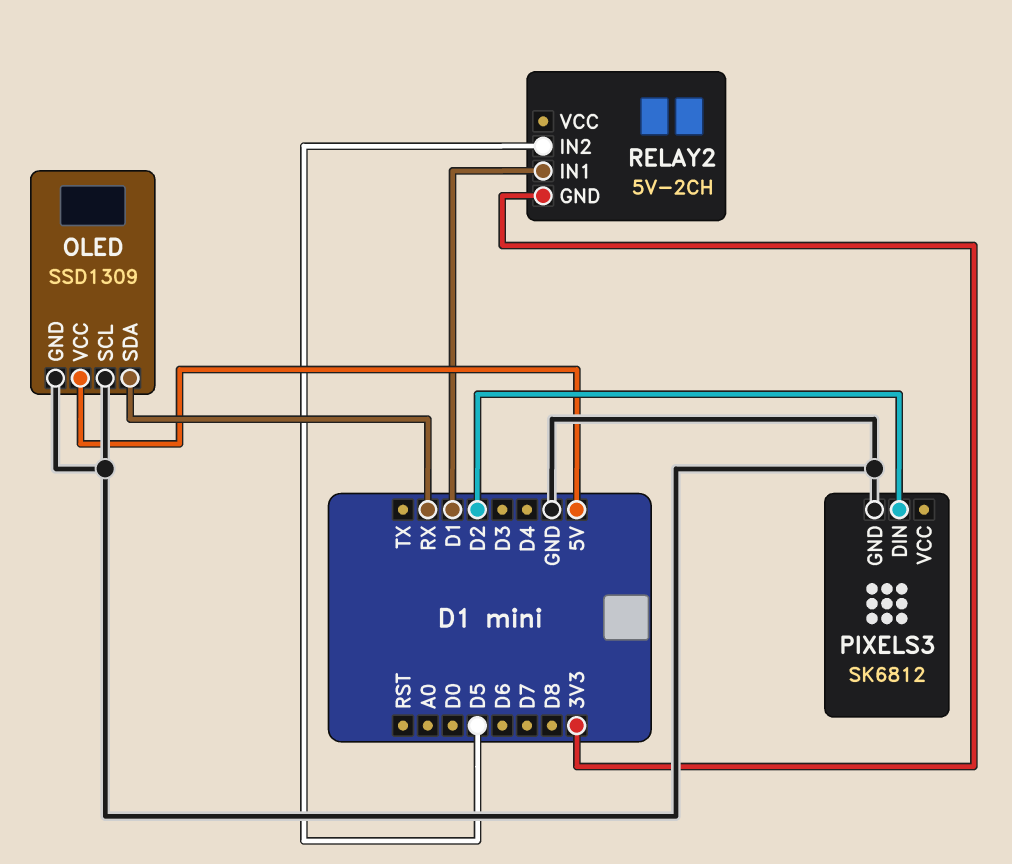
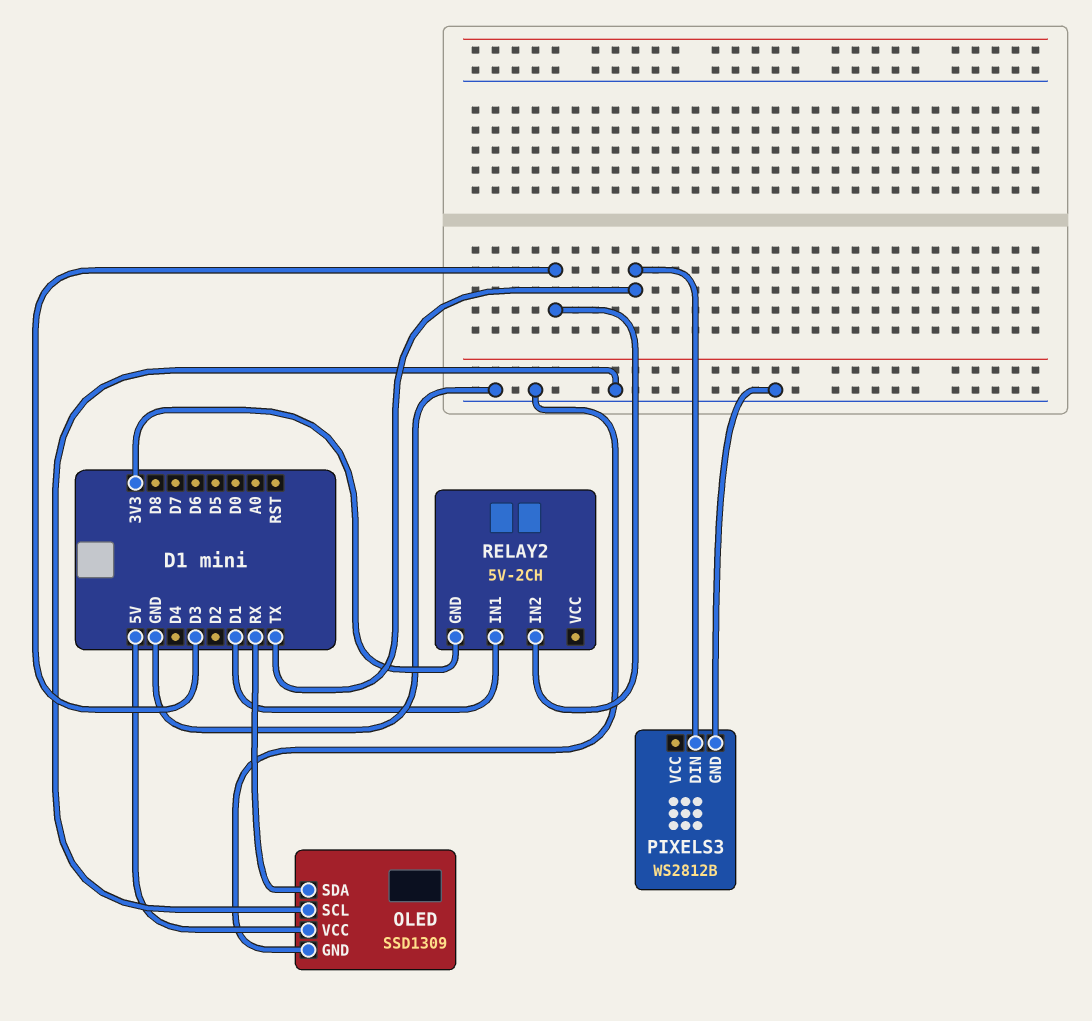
PIXELS3: SK6812 -> WS2812B
PIXELS3 pin DIN: D2 -> TX
RELAY2 pin IN2: D5 -> D3

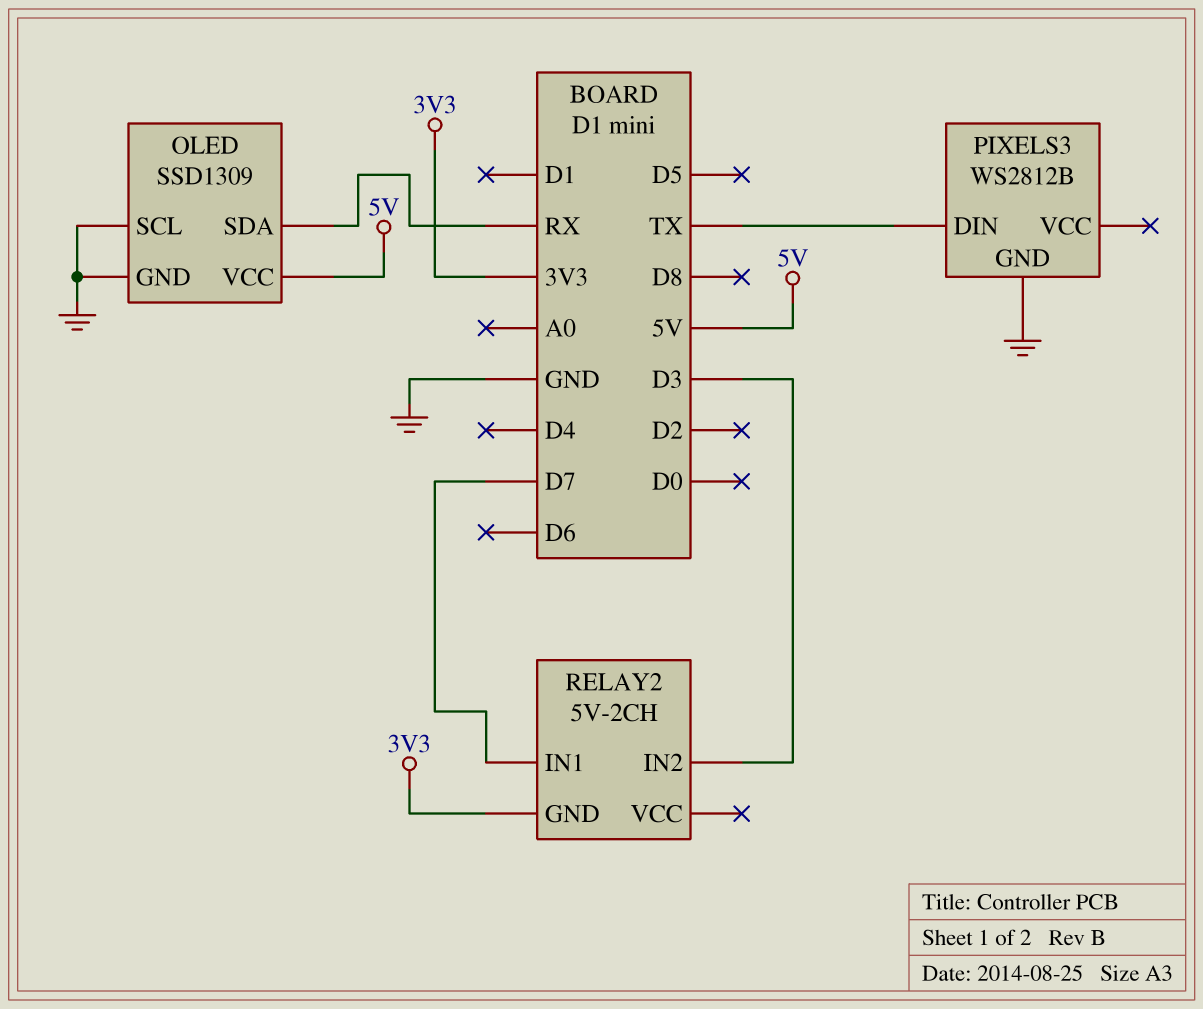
RELAY2 pin IN1: D1 -> D7

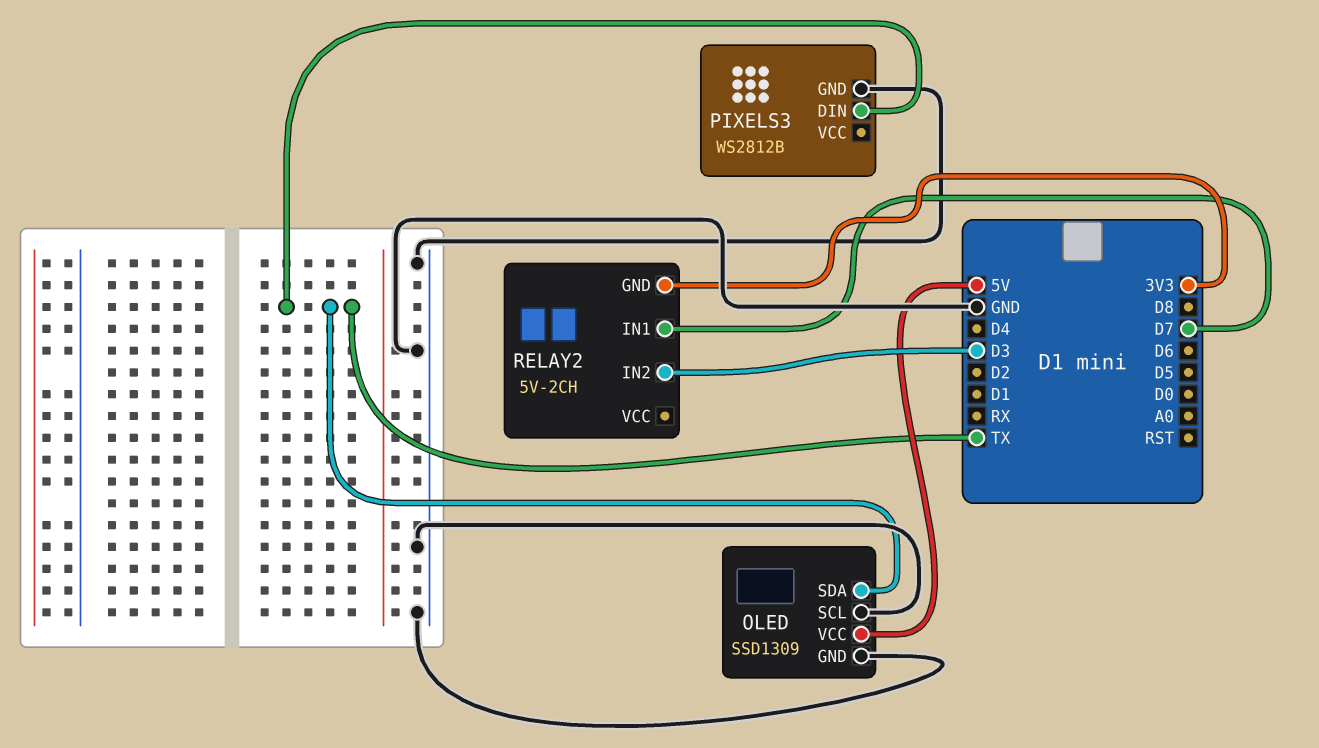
OLED pin SDA: RX -> TX

